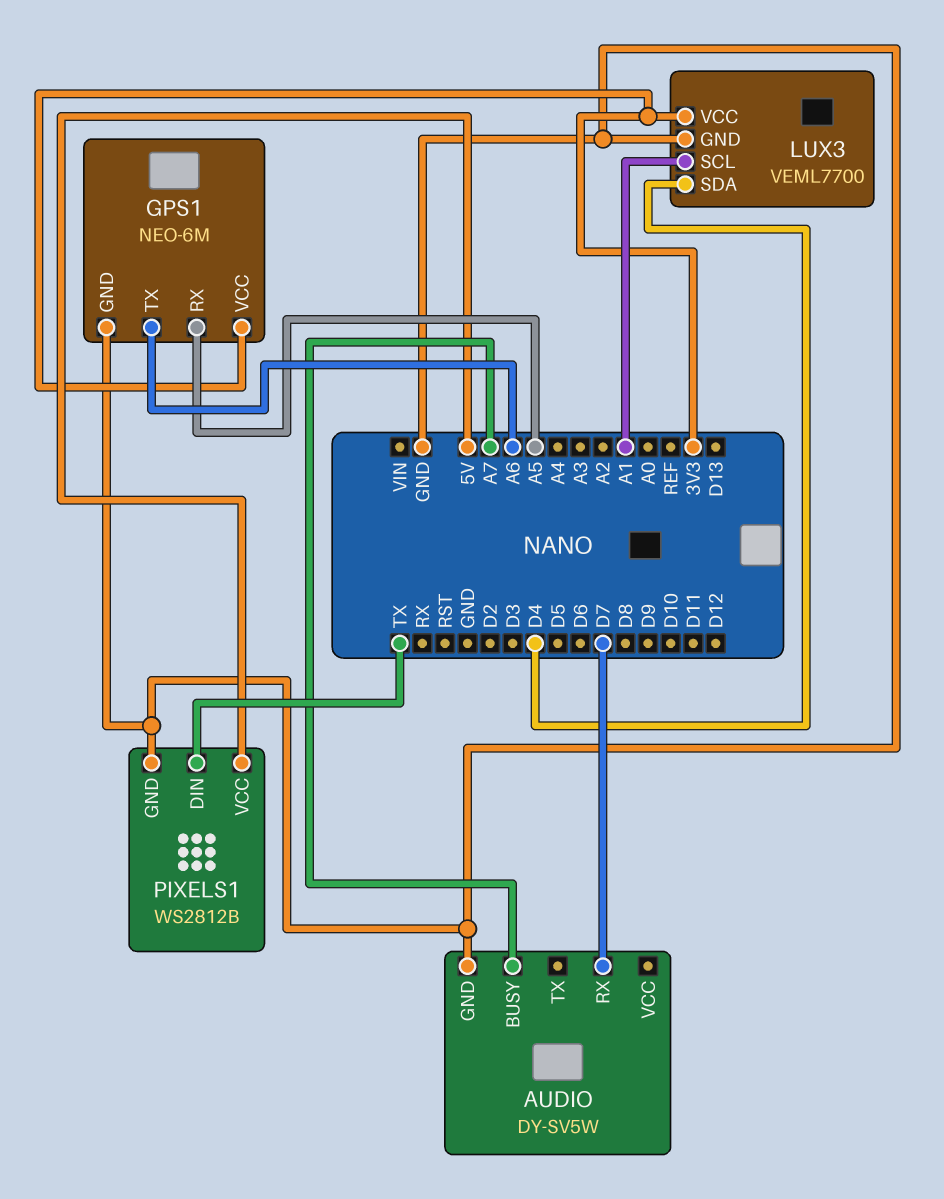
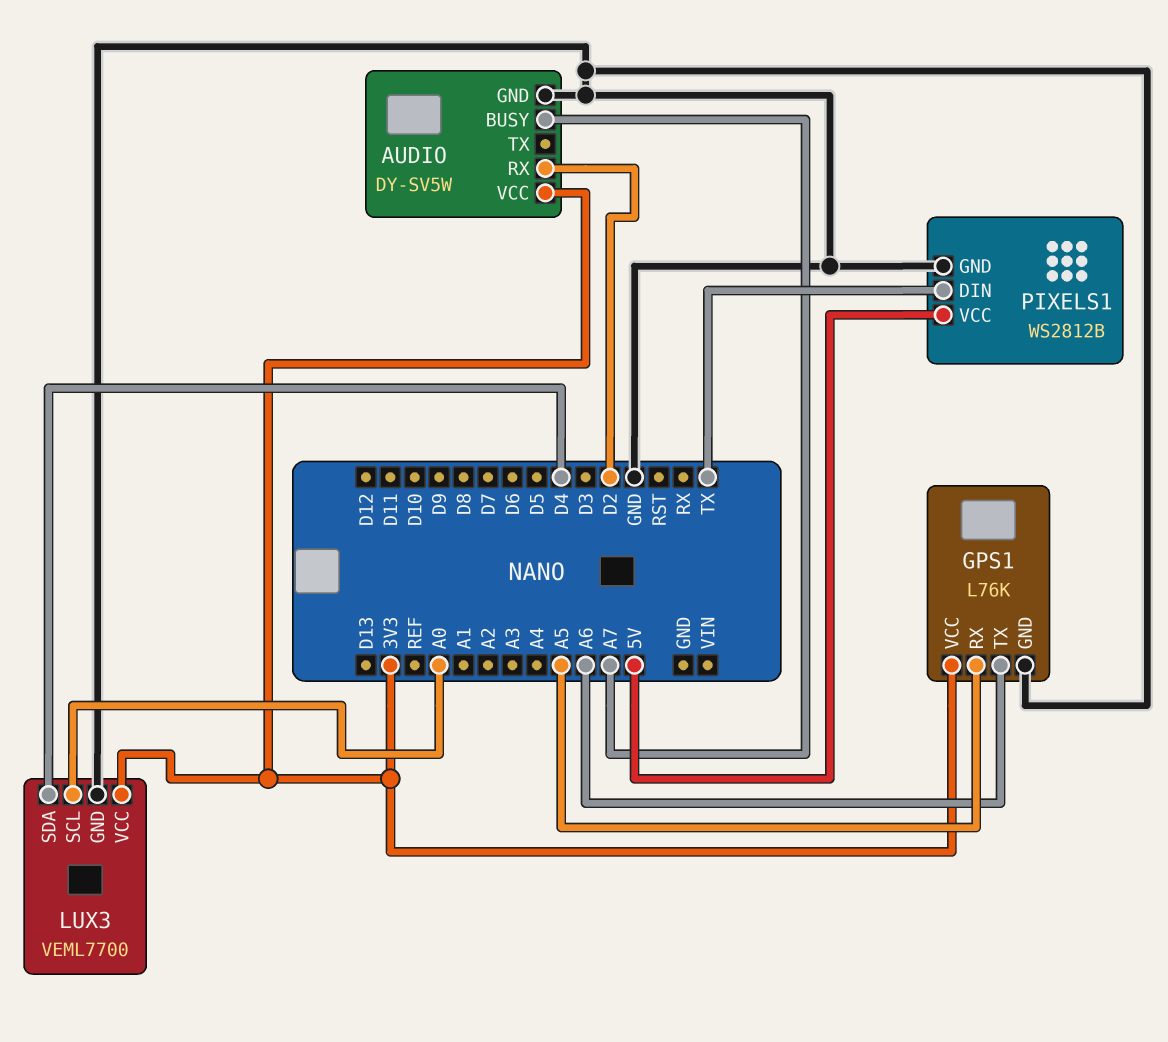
AUDIO pin RX: D7 -> D2
AUDIO pin VCC: none -> 3V3
GPS1: NEO-6M -> L76K
LUX3 pin SCL: A1 -> A0

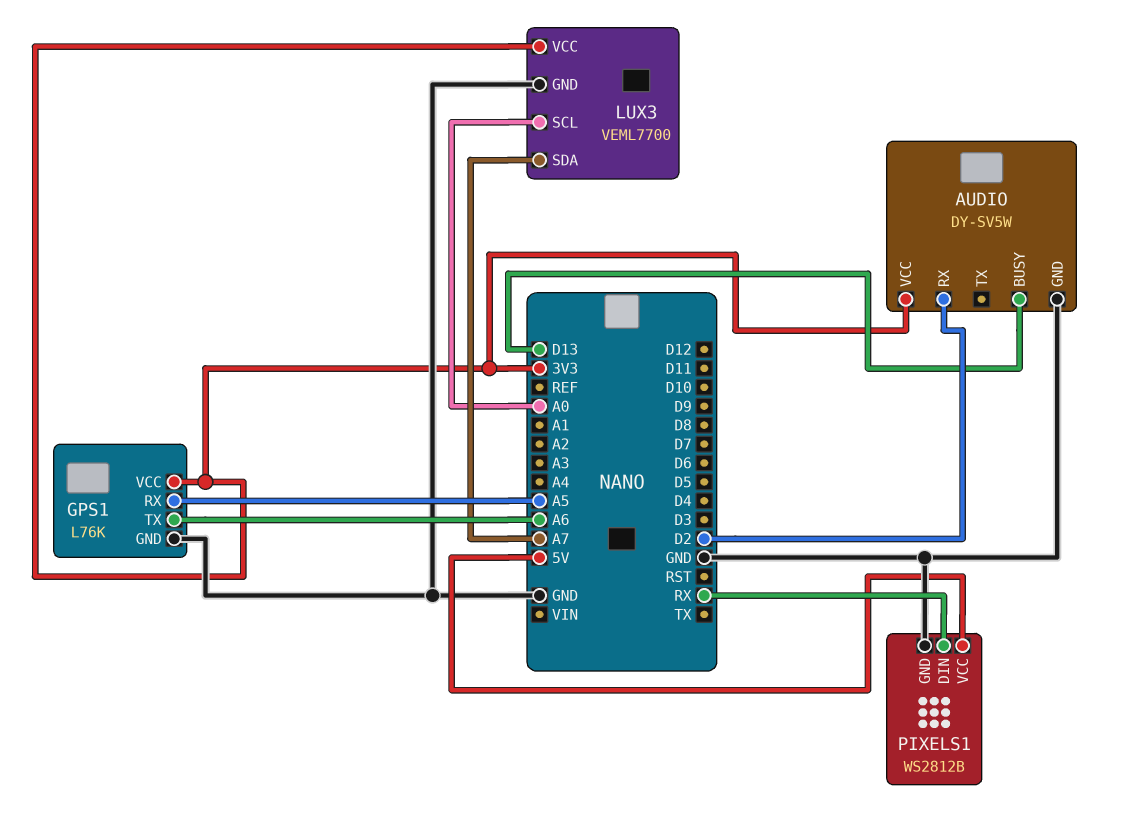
AUDIO pin BUSY: A7 -> D13
LUX3 pin SDA: D4 -> A7
PIXELS1 pin DIN: TX -> RX

